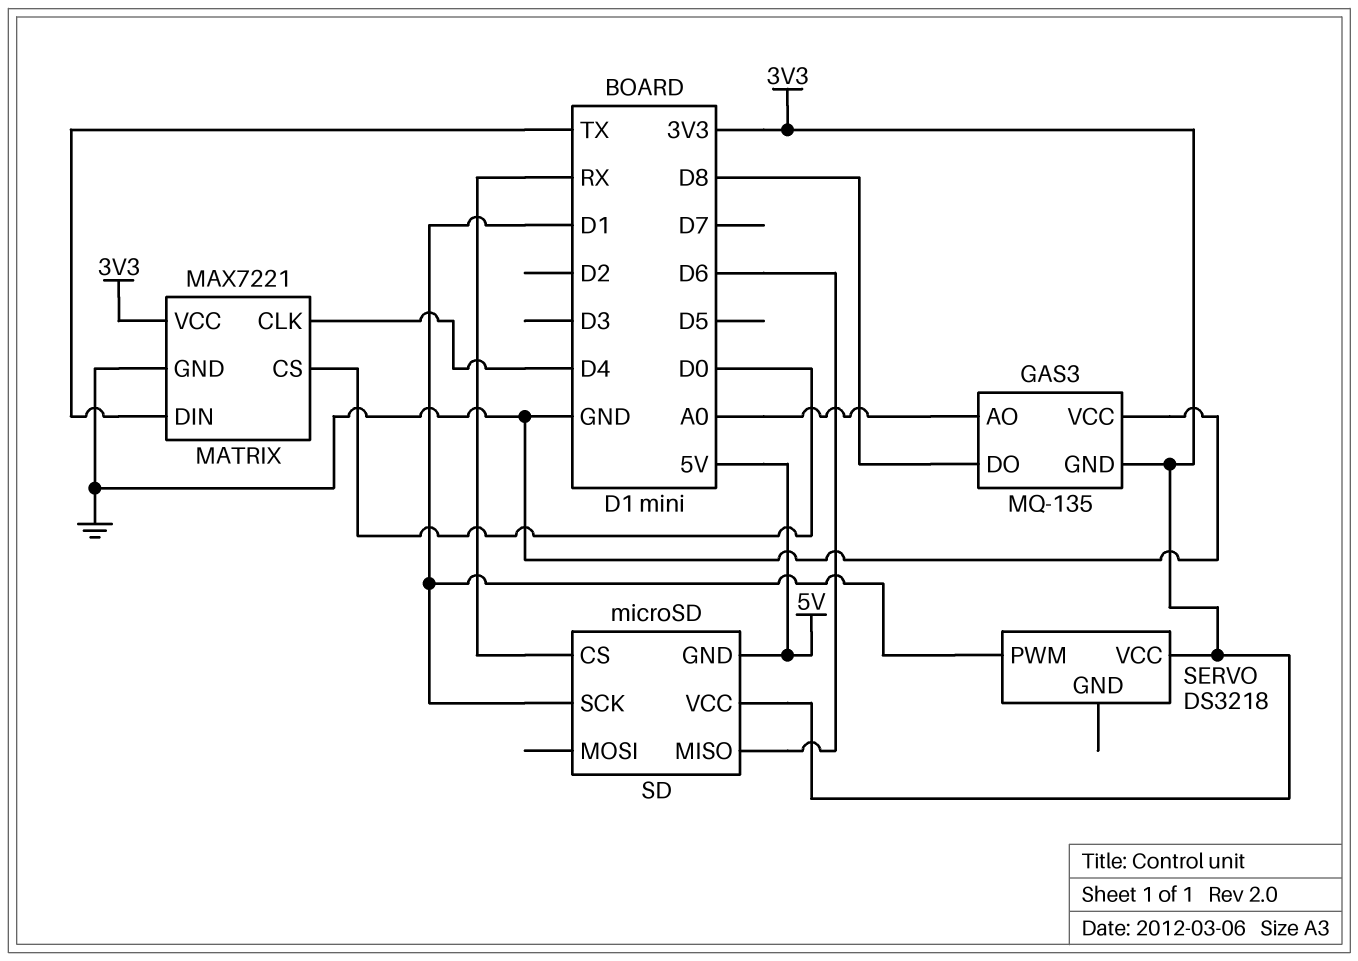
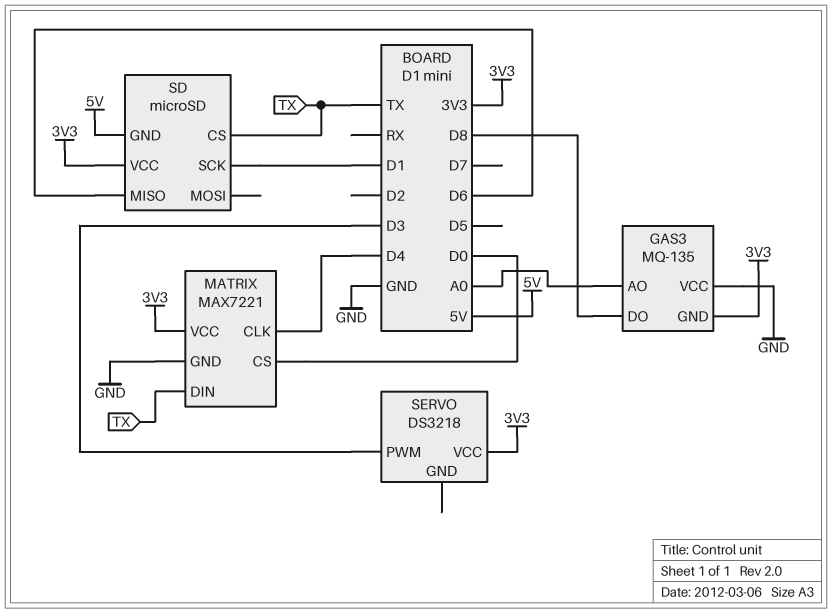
SD pin CS: RX -> TX
SERVO pin PWM: D1 -> D3

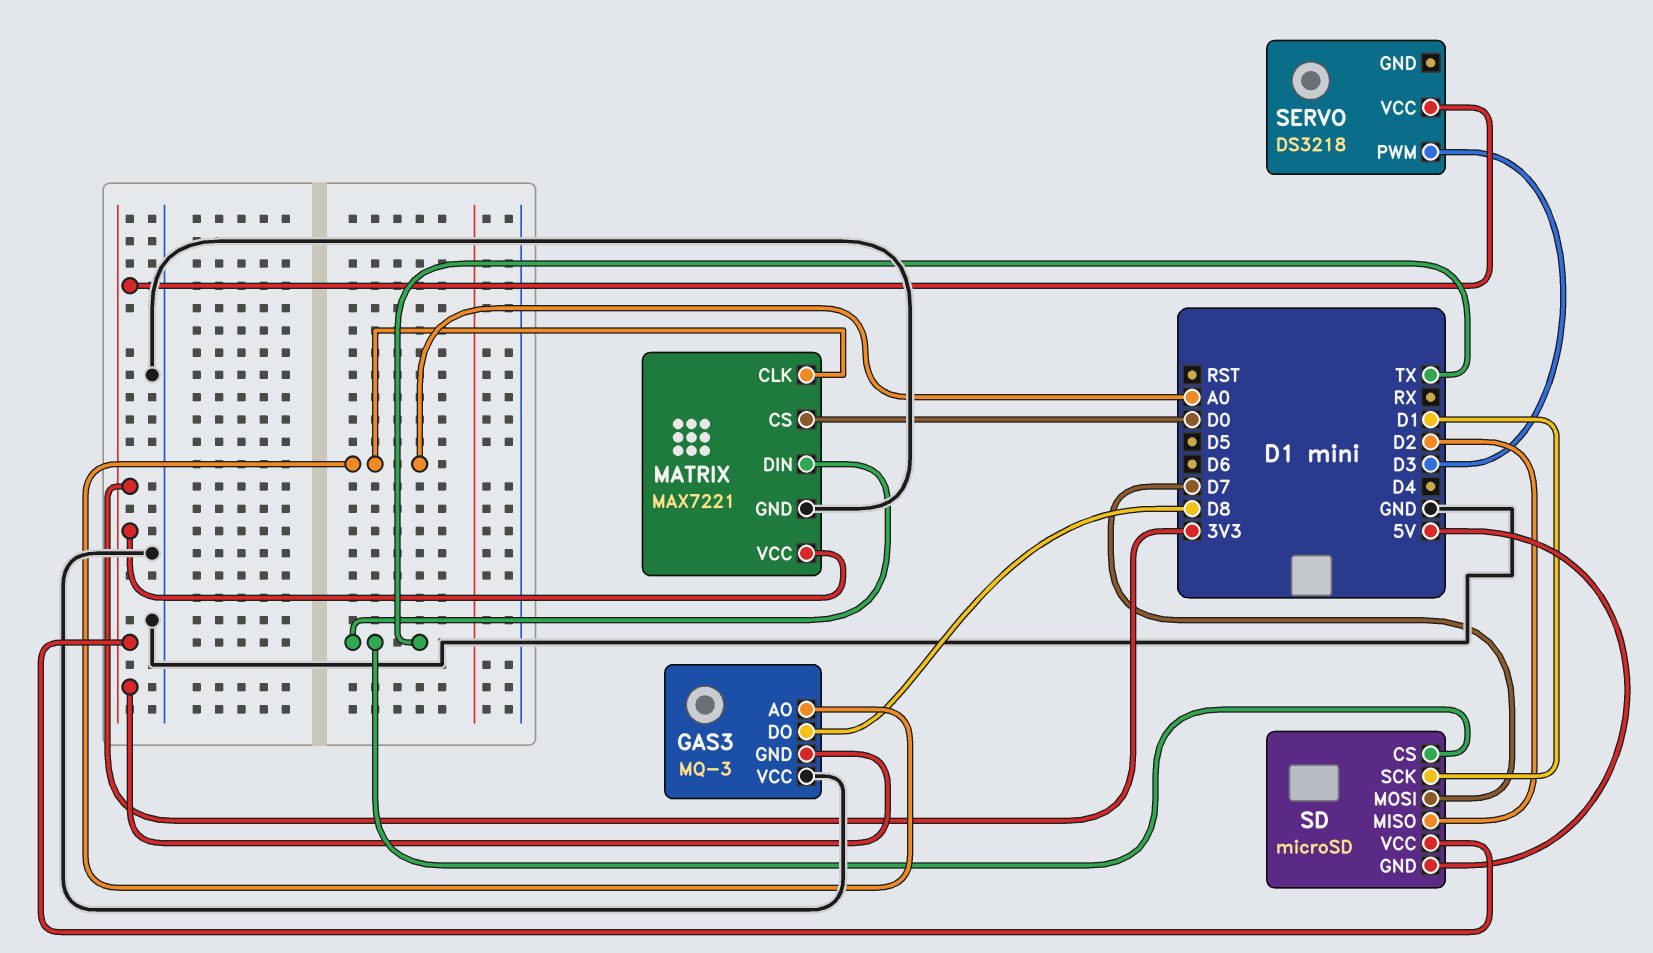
GAS3: MQ-135 -> MQ-3
MATRIX pin CLK: D4 -> A0
SD pin MISO: D6 -> D2
SD pin MOSI: none -> D7

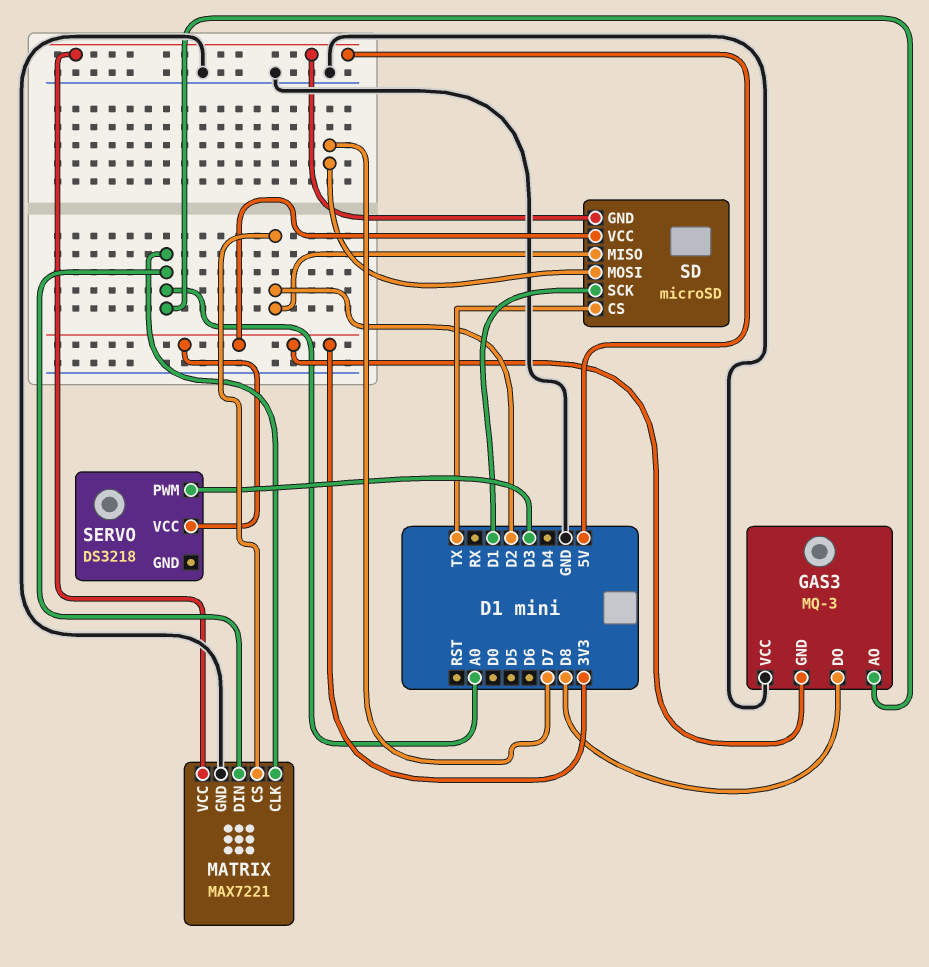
MATRIX pin CS: D0 -> D2
MATRIX pin DIN: TX -> A0
MATRIX pin VCC: 3V3 -> 5V

